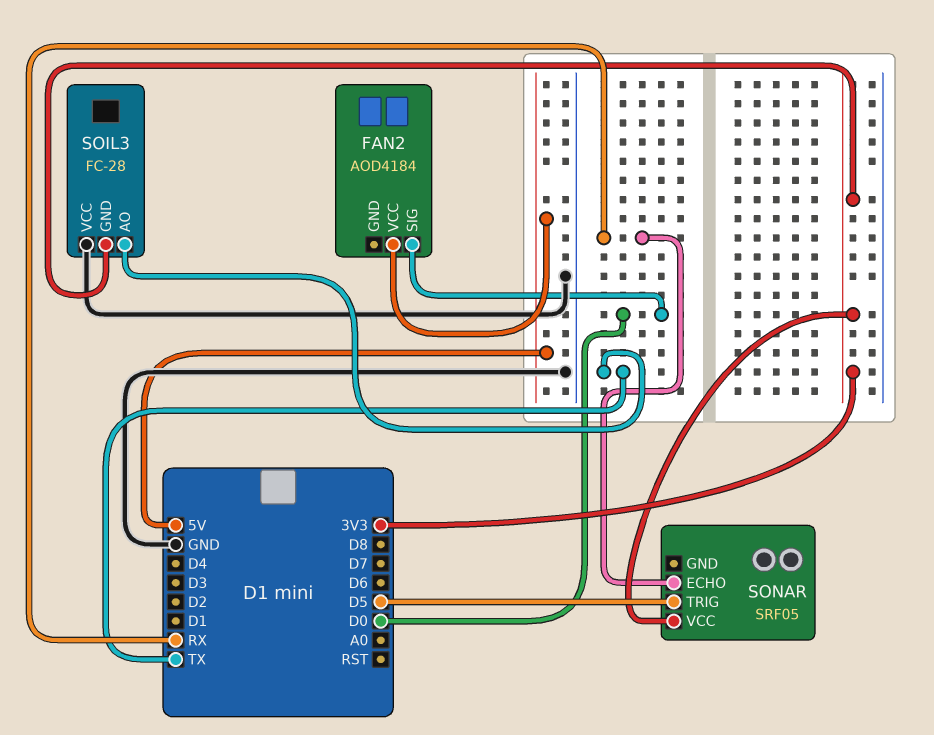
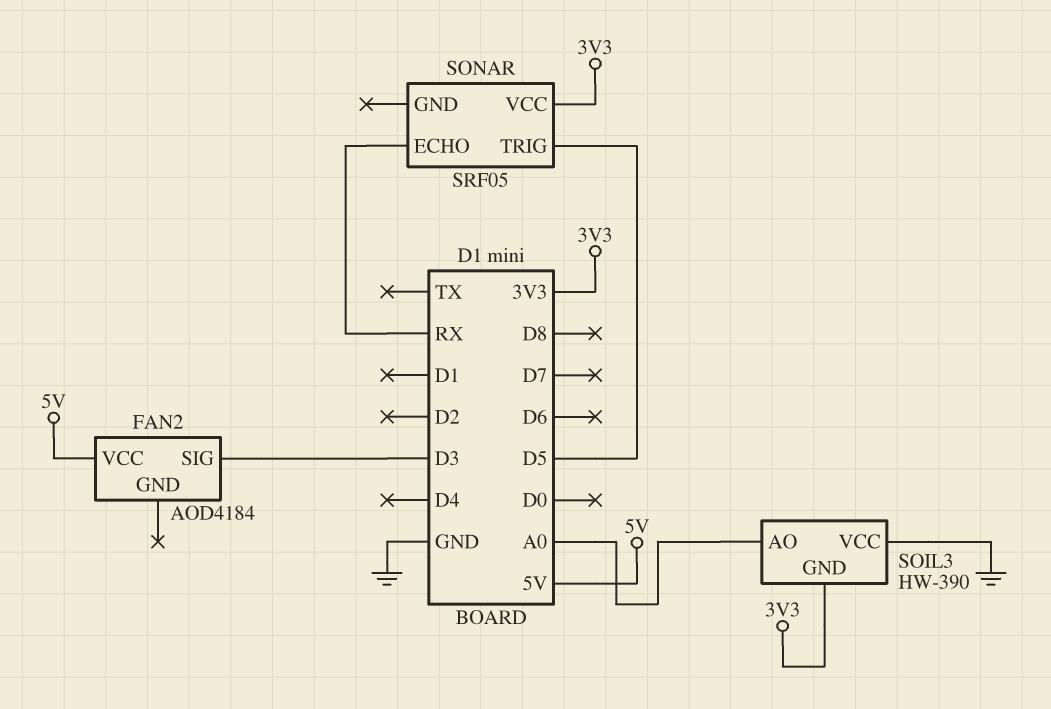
FAN2 pin SIG: D0 -> D3
SOIL3: FC-28 -> HW-390
SOIL3 pin AO: TX -> A0

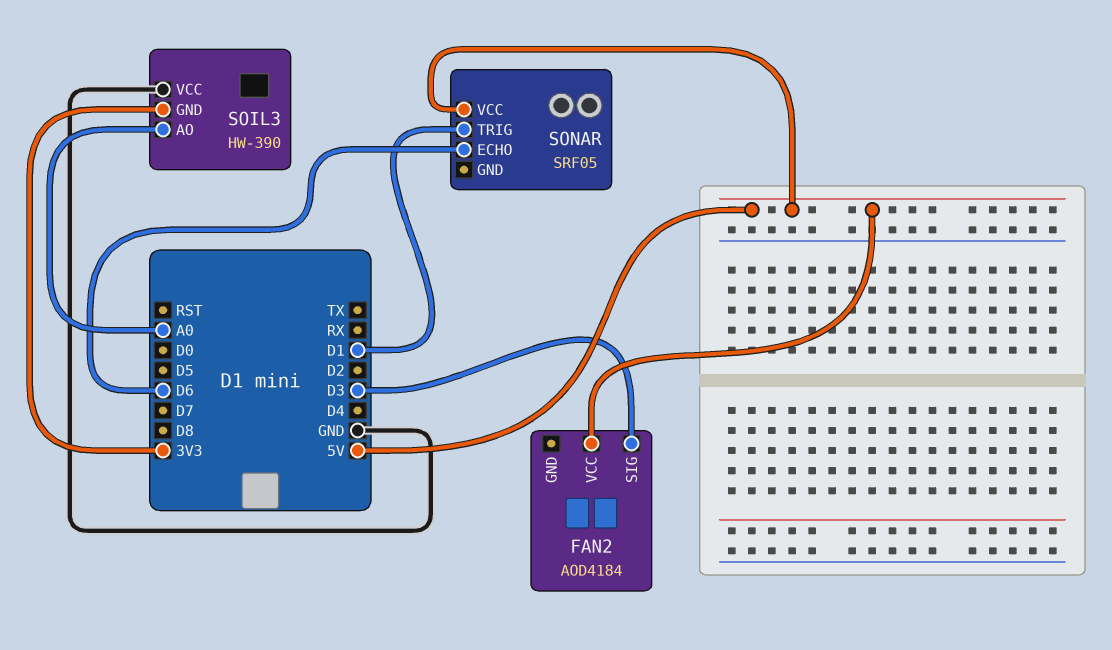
SONAR pin ECHO: RX -> D6
SONAR pin TRIG: D5 -> D1
SONAR pin VCC: 3V3 -> 5V

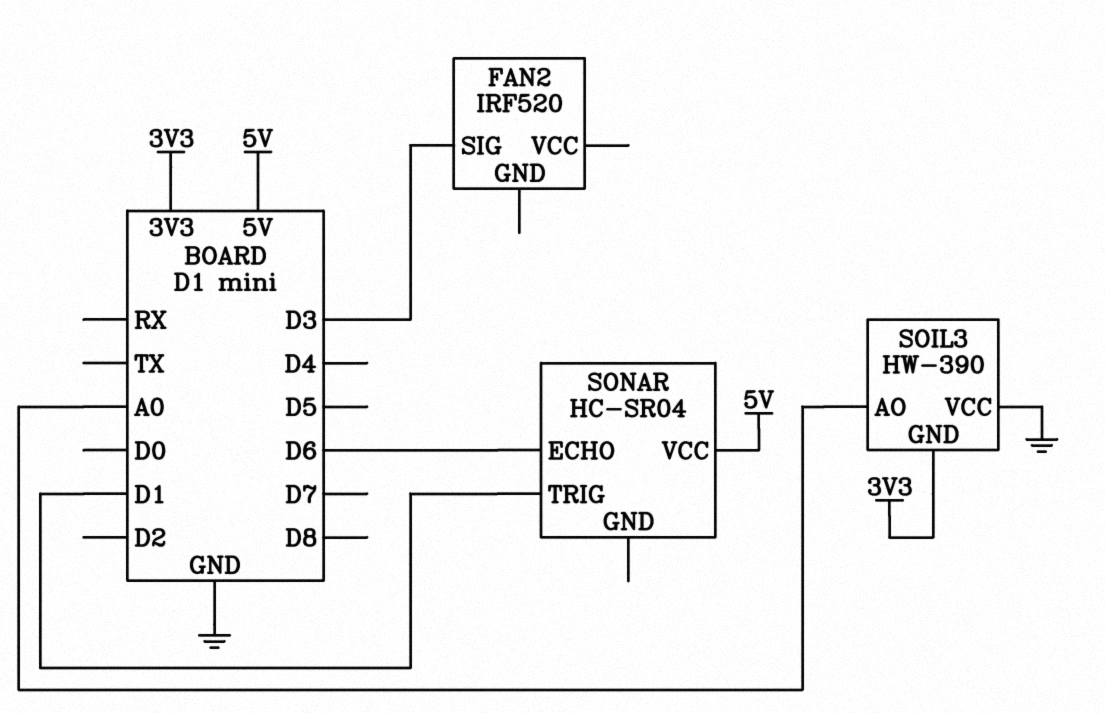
FAN2: AOD4184 -> IRF520
FAN2 pin VCC: 5V -> none
SONAR: SRF05 -> HC-SR04

